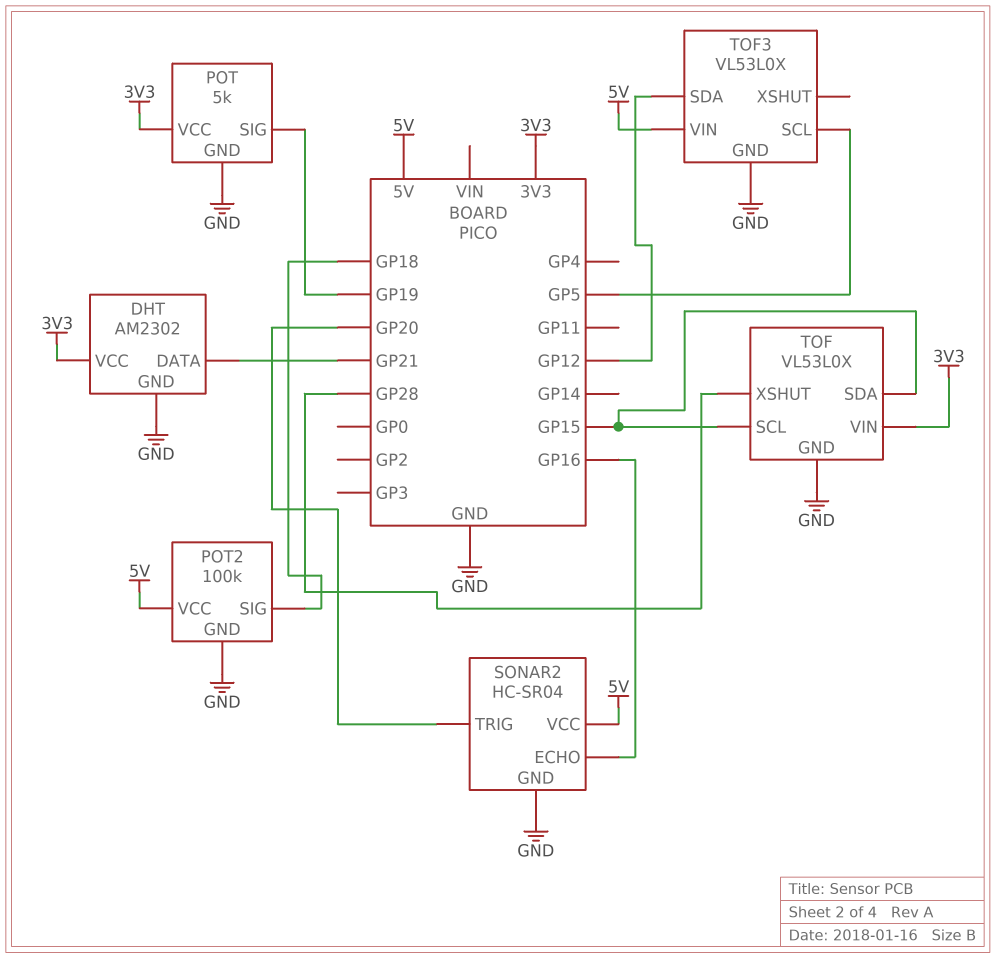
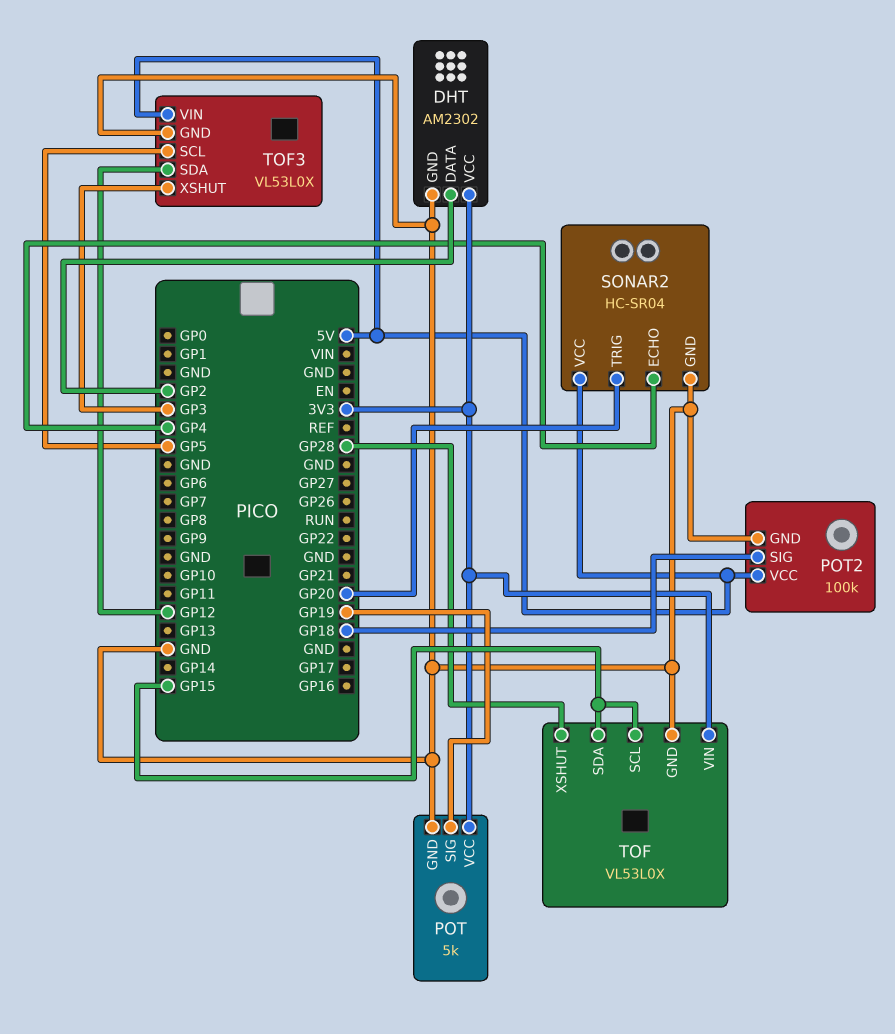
DHT pin DATA: GP21 -> GP2
SONAR2 pin ECHO: GP16 -> GP4
TOF3 pin XSHUT: none -> GP3

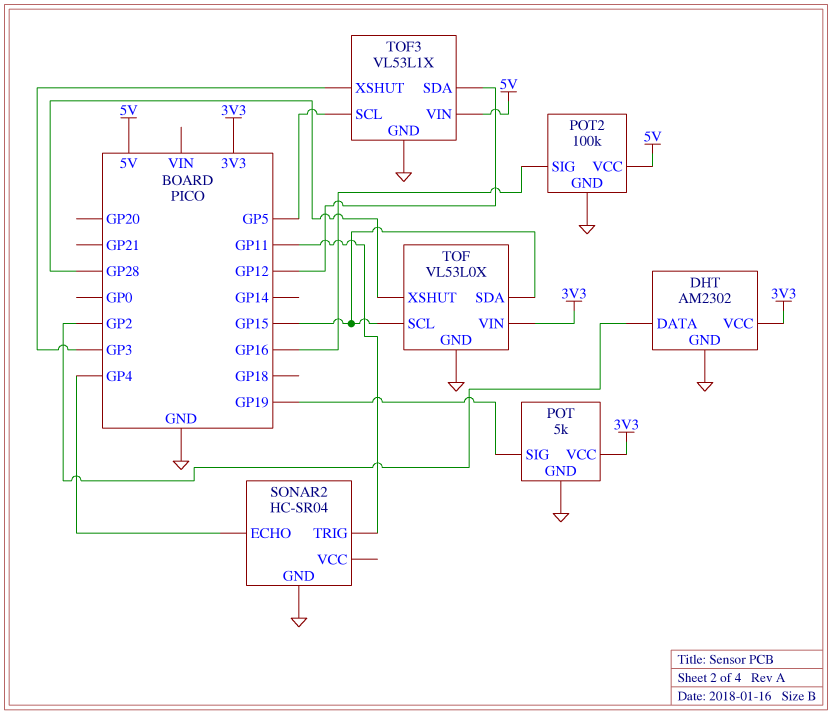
POT2 pin SIG: GP18 -> GP16
SONAR2 pin TRIG: GP20 -> GP11
SONAR2 pin VCC: 5V -> none
TOF3: VL53L0X -> VL53L1X

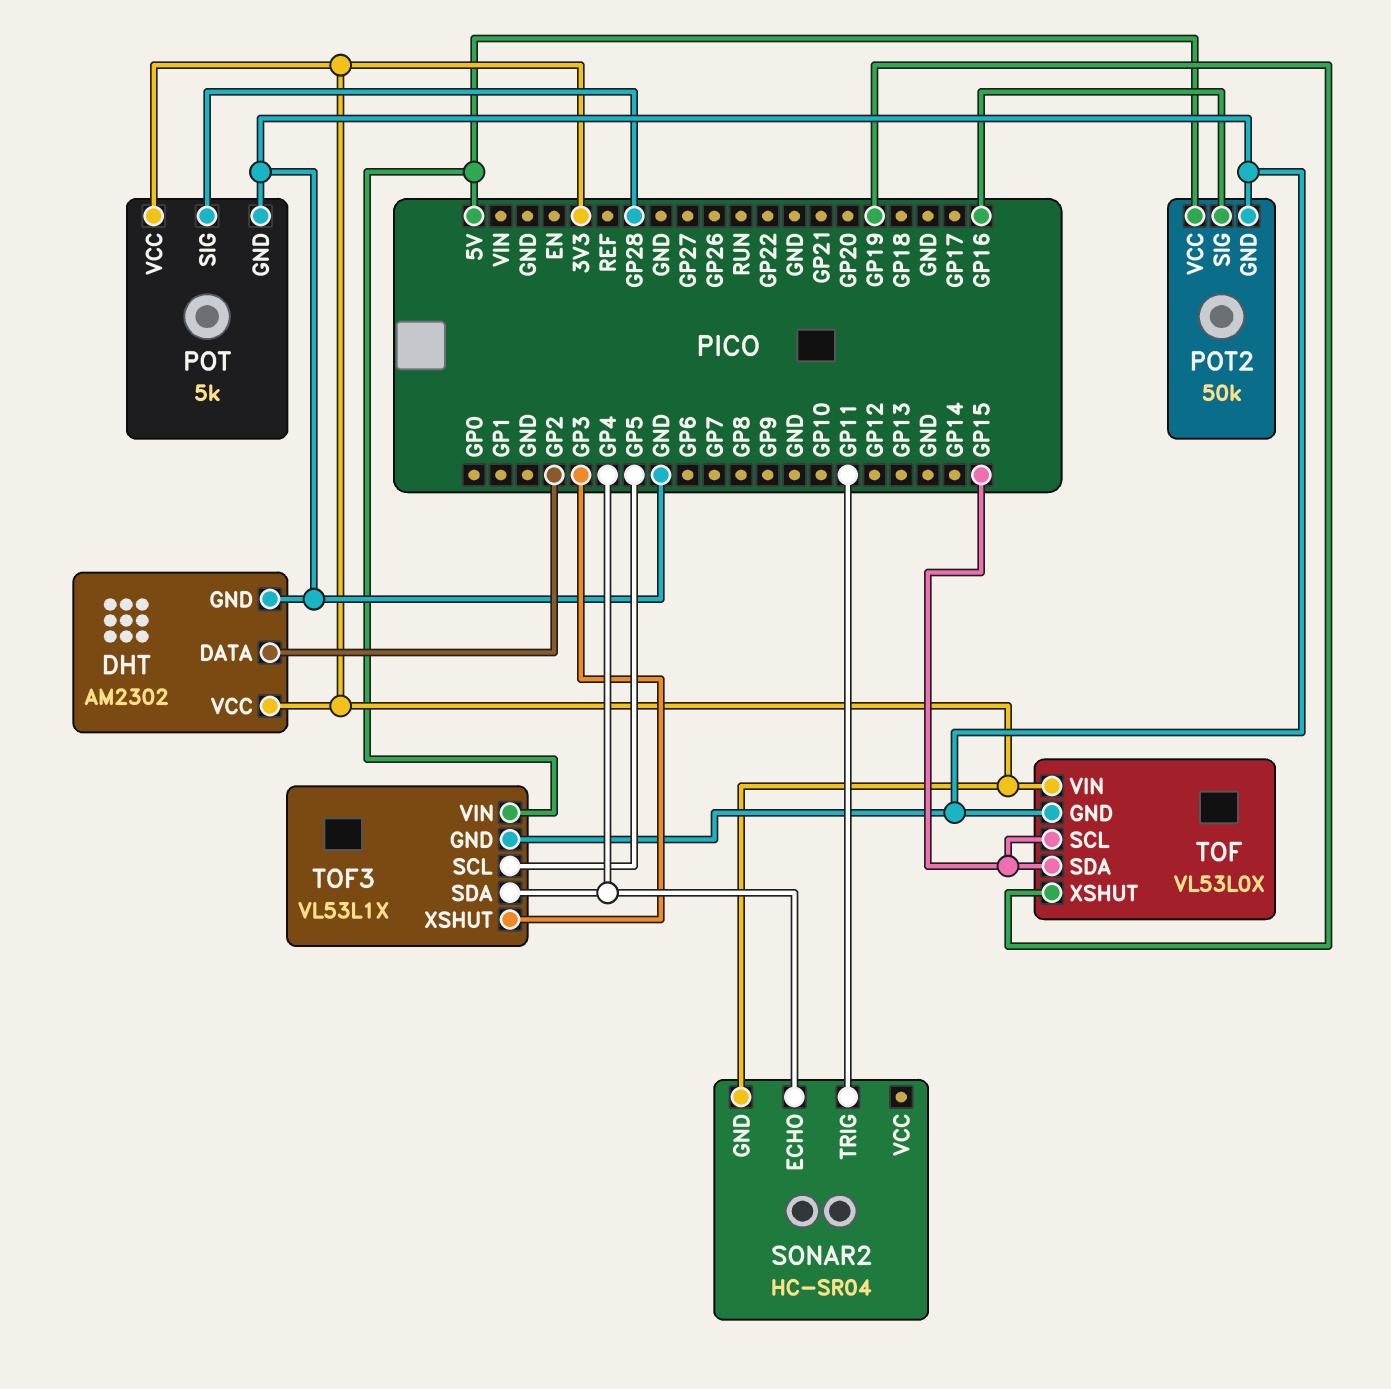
POT pin SIG: GP19 -> GP28
POT2: 100k -> 50k
SONAR2 pin GND: GND -> 3V3
TOF pin XSHUT: GP28 -> GP19
TOF3 pin SDA: GP12 -> GP4

